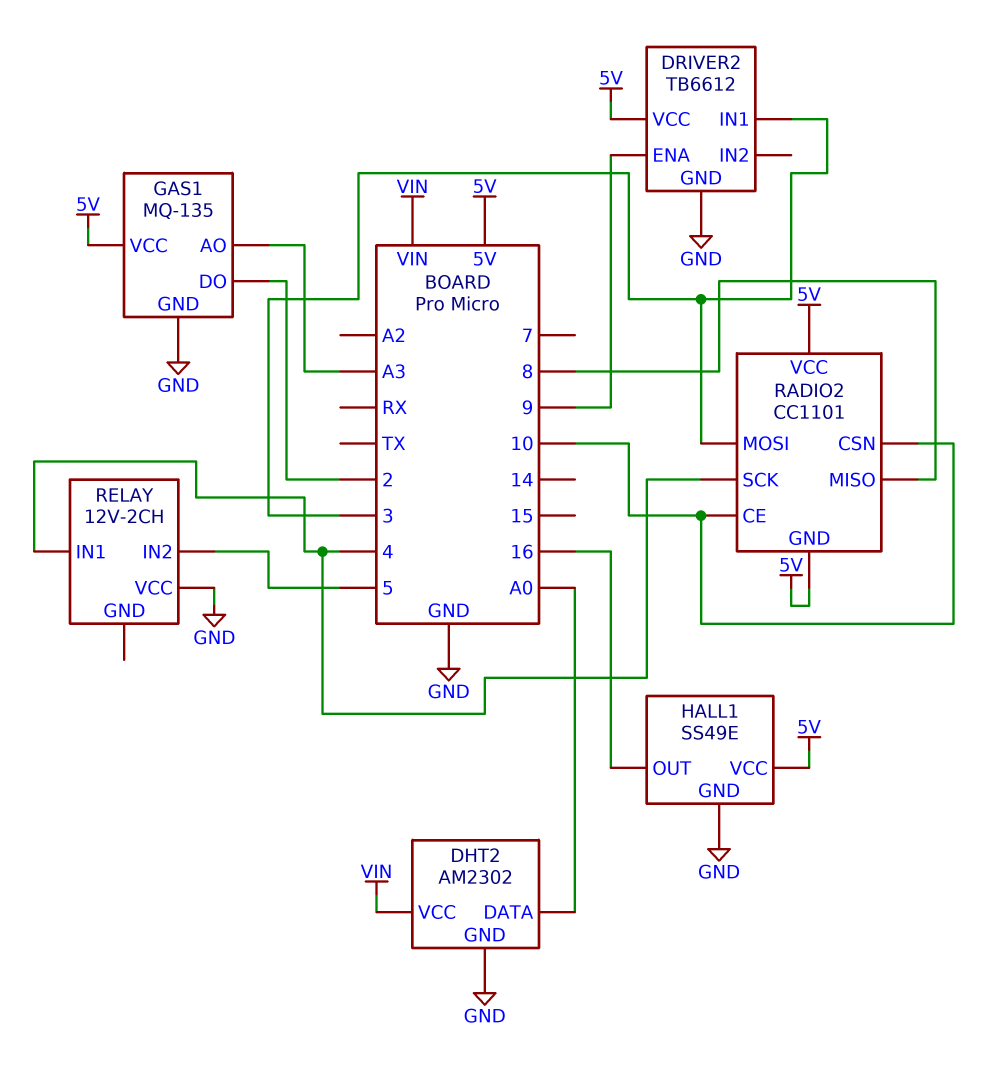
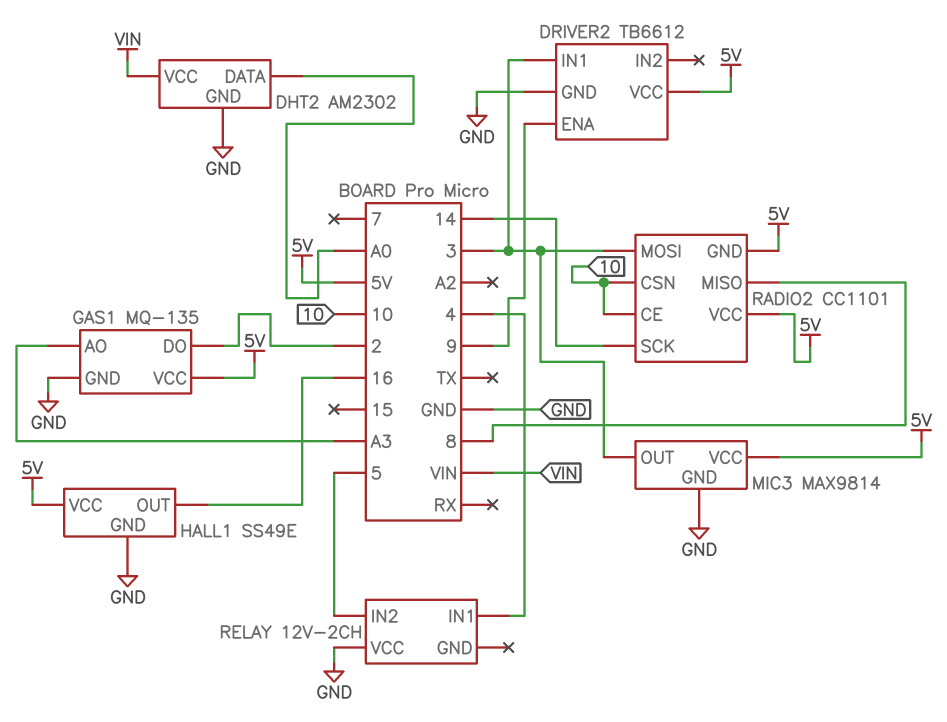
MIC3: none -> MAX9814
MIC3 pin GND: none -> GND
MIC3 pin OUT: none -> 3
MIC3 pin VCC: none -> 5V
RADIO2 pin SCK: 4 -> 14

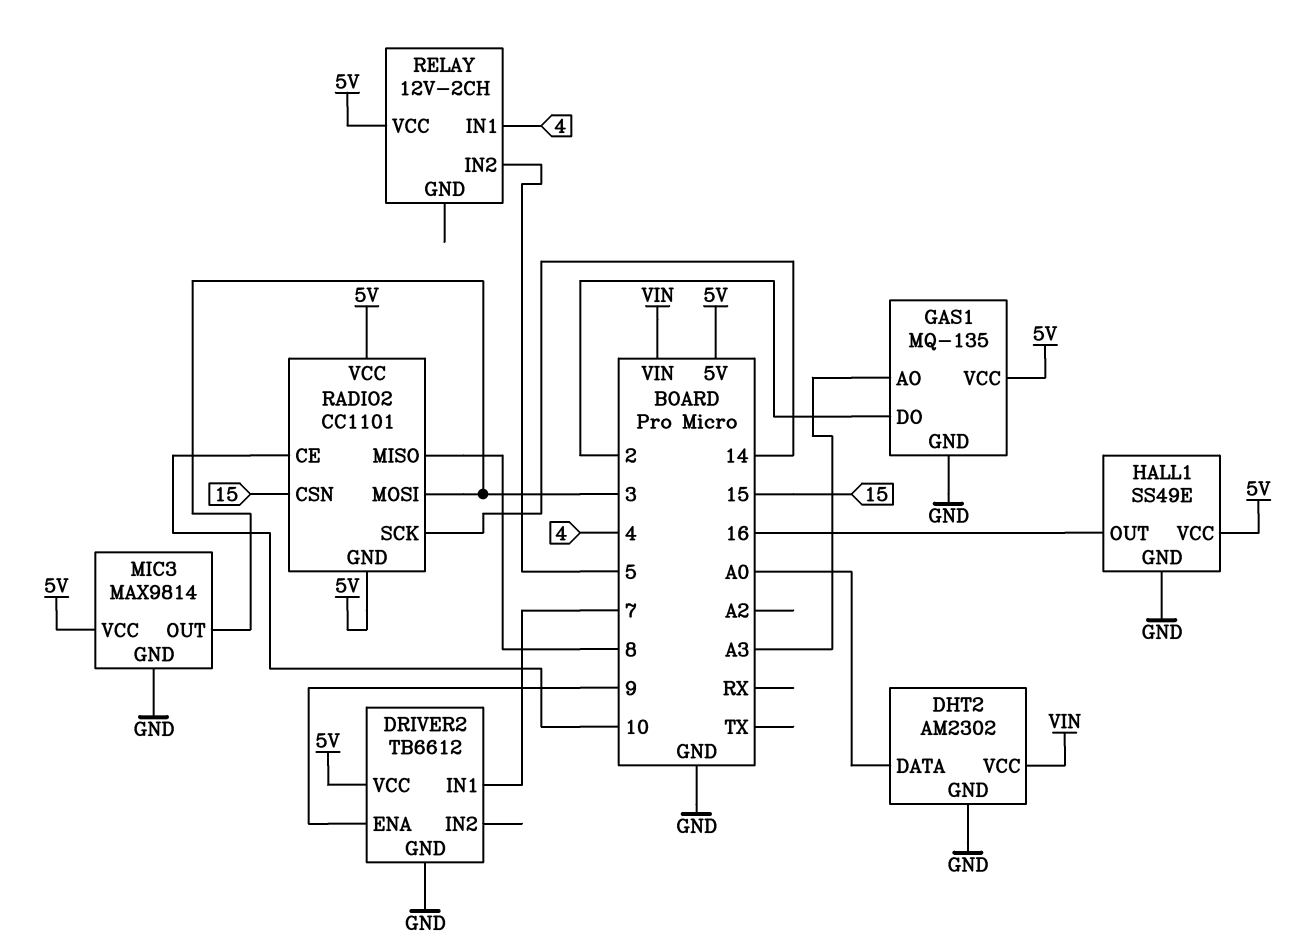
DRIVER2 pin IN1: 3 -> 7
RADIO2 pin CSN: 10 -> 15
RELAY pin VCC: GND -> 5V

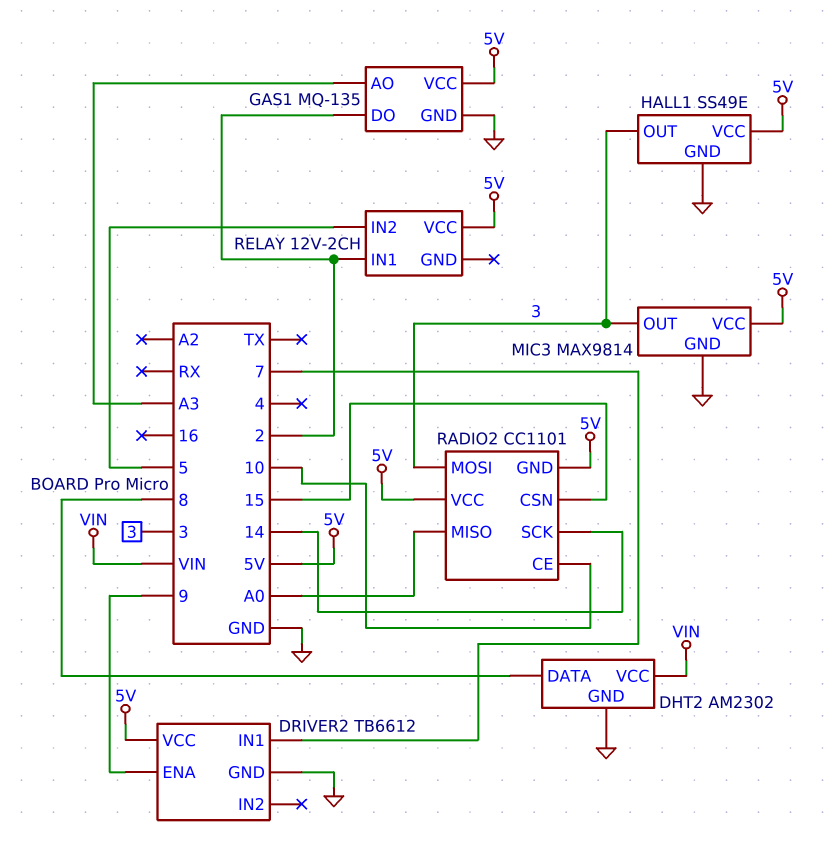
DHT2 pin DATA: A0 -> 8
HALL1 pin OUT: 16 -> 3
RADIO2 pin MISO: 8 -> A0
RELAY pin IN1: 4 -> 2

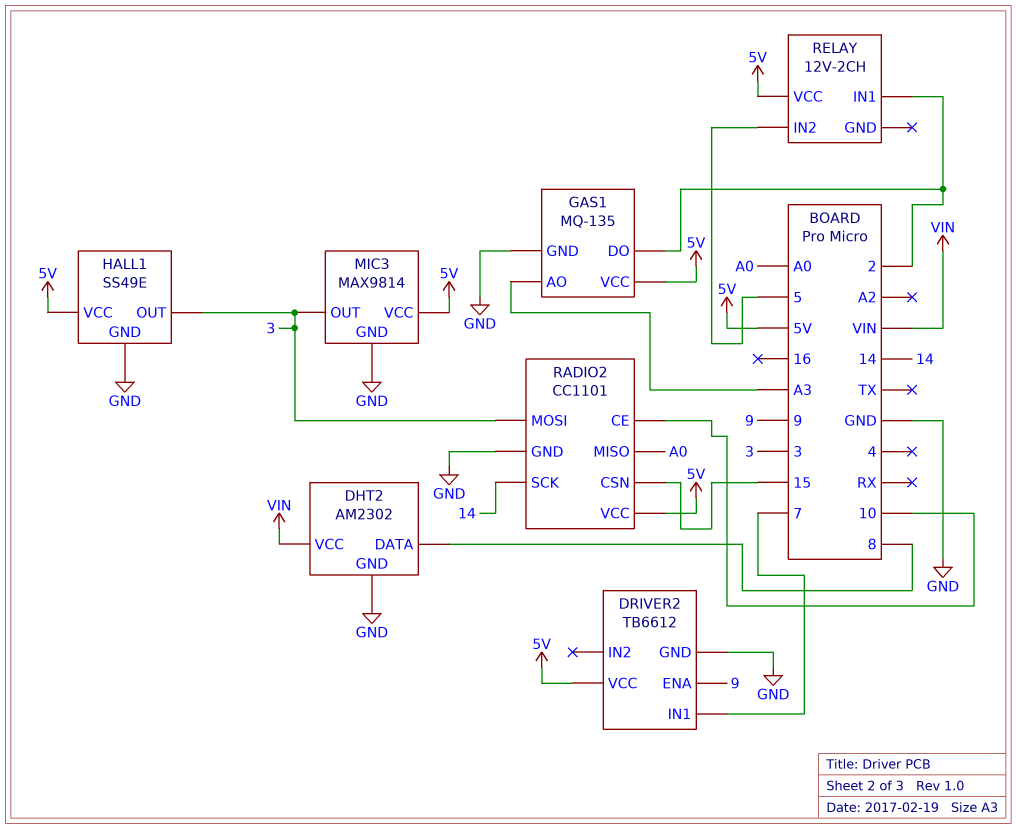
RADIO2 pin GND: 5V -> GND

